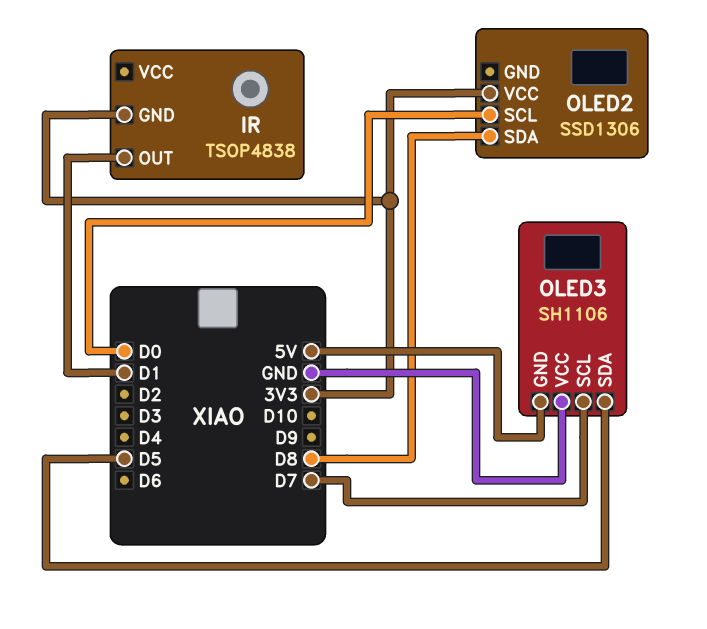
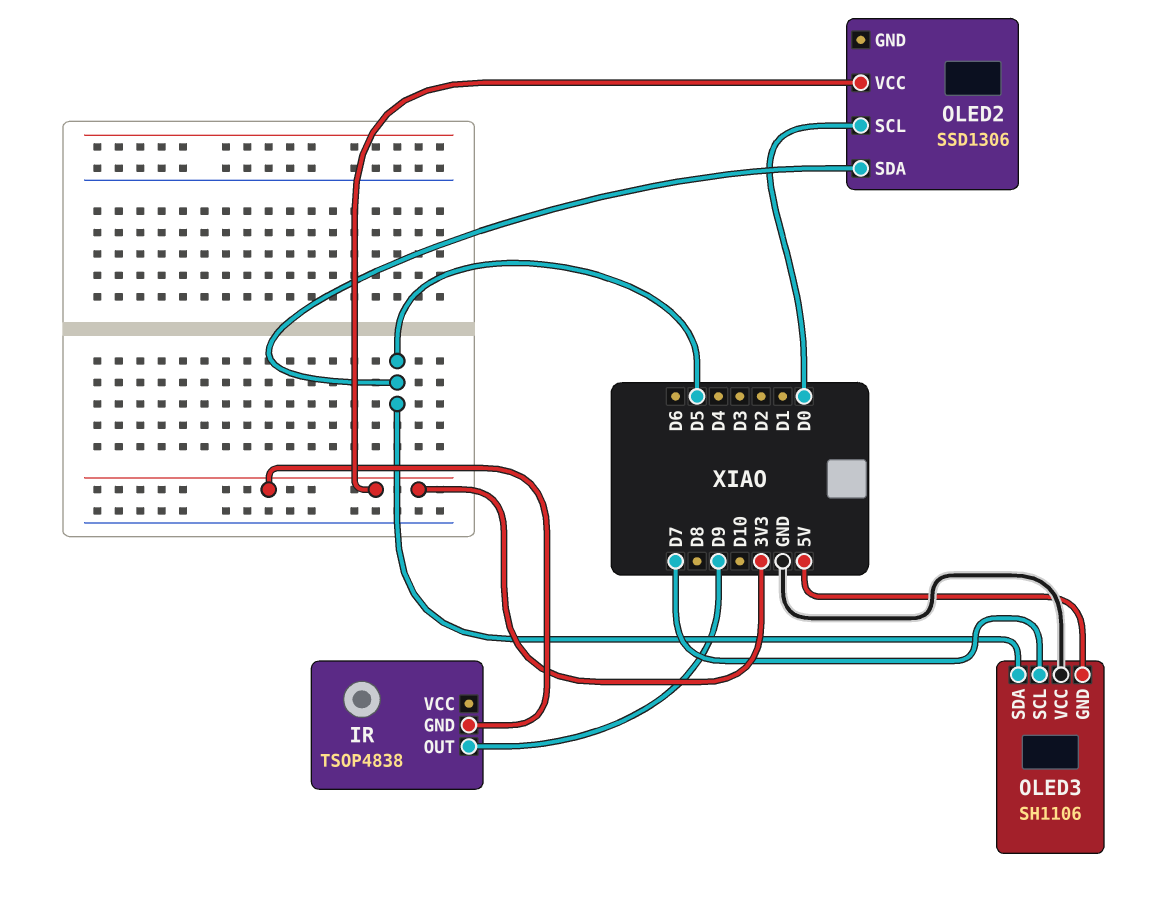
IR pin OUT: D1 -> D9
OLED2 pin SDA: D8 -> D5

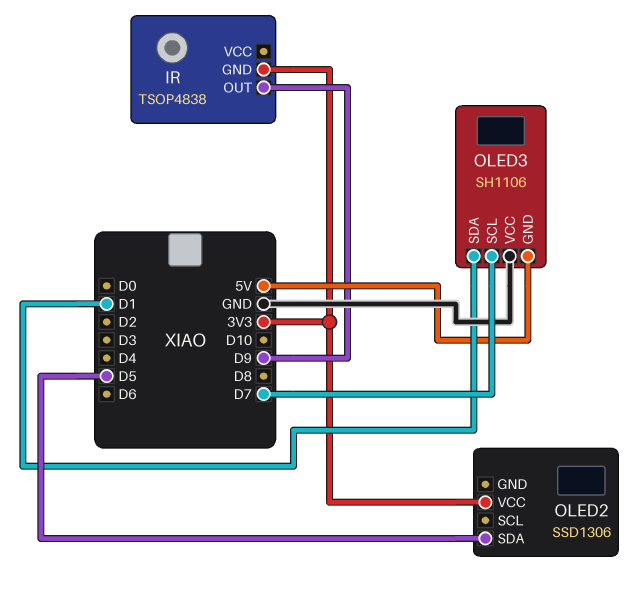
OLED2 pin SCL: D0 -> none
OLED3 pin SDA: D5 -> D1

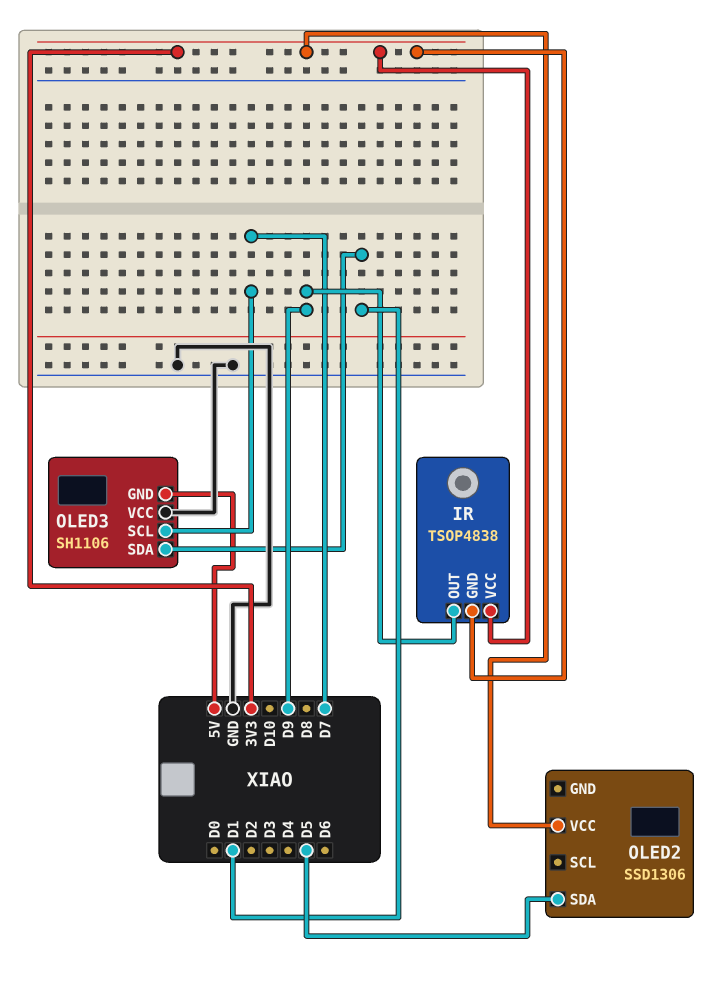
IR pin VCC: none -> 3V3

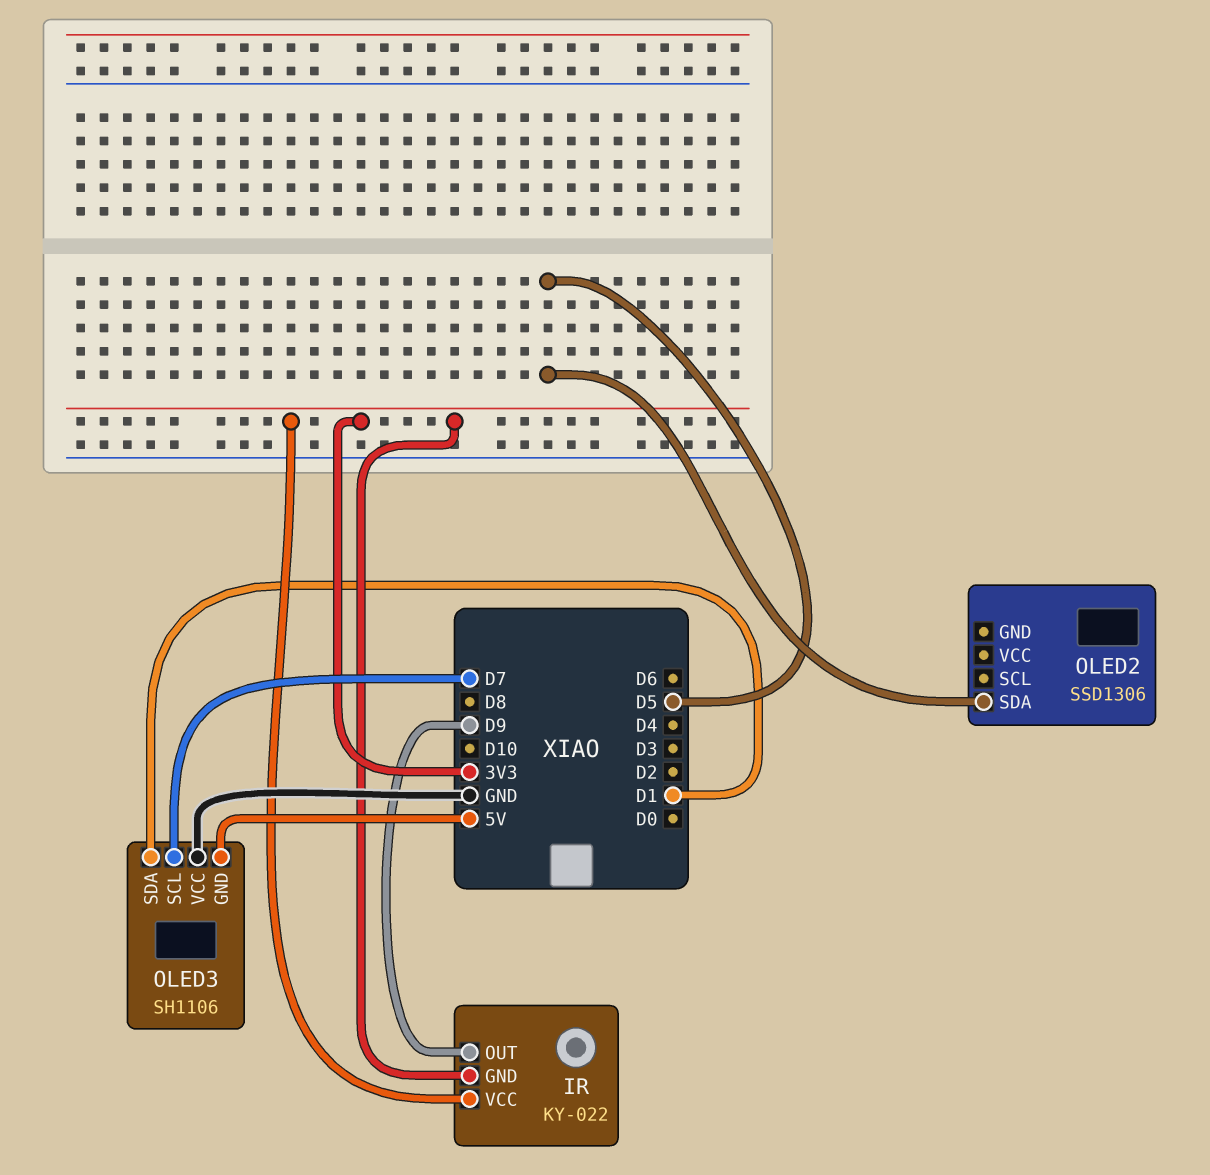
IR: TSOP4838 -> KY-022
OLED2 pin VCC: 3V3 -> none

